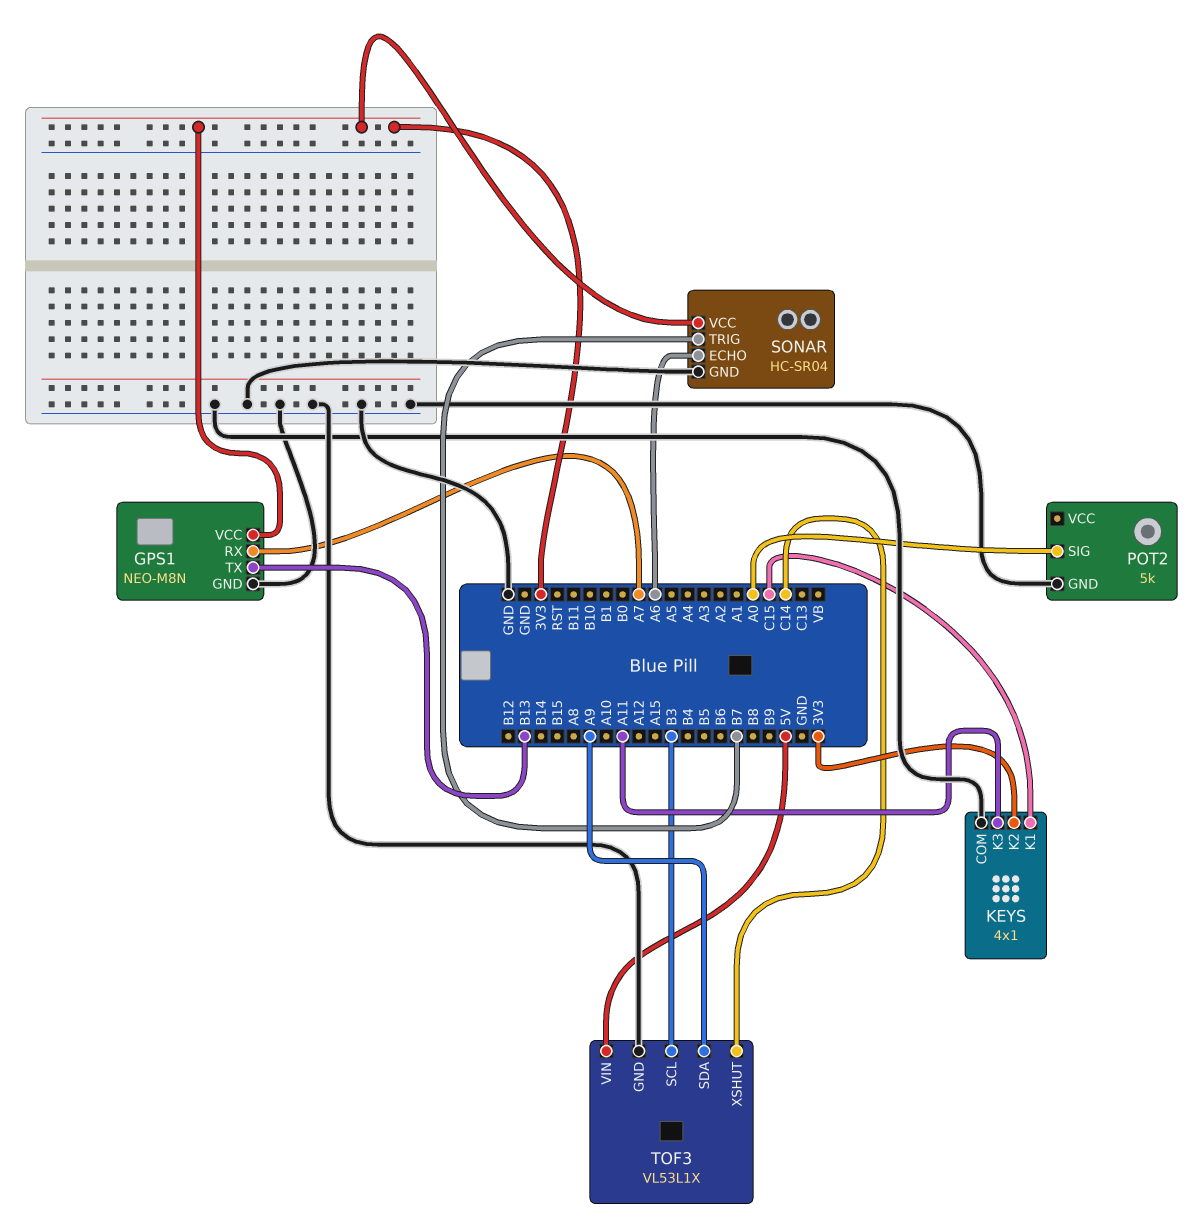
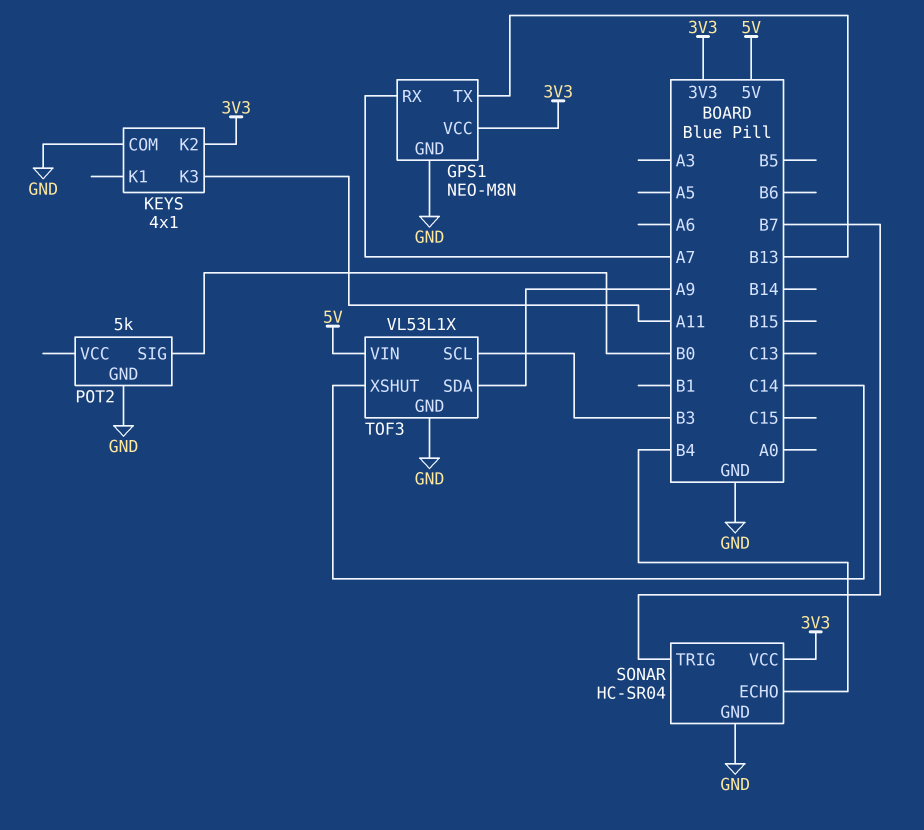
KEYS pin K1: C15 -> none
POT2 pin SIG: A0 -> B0
SONAR pin ECHO: A6 -> B4

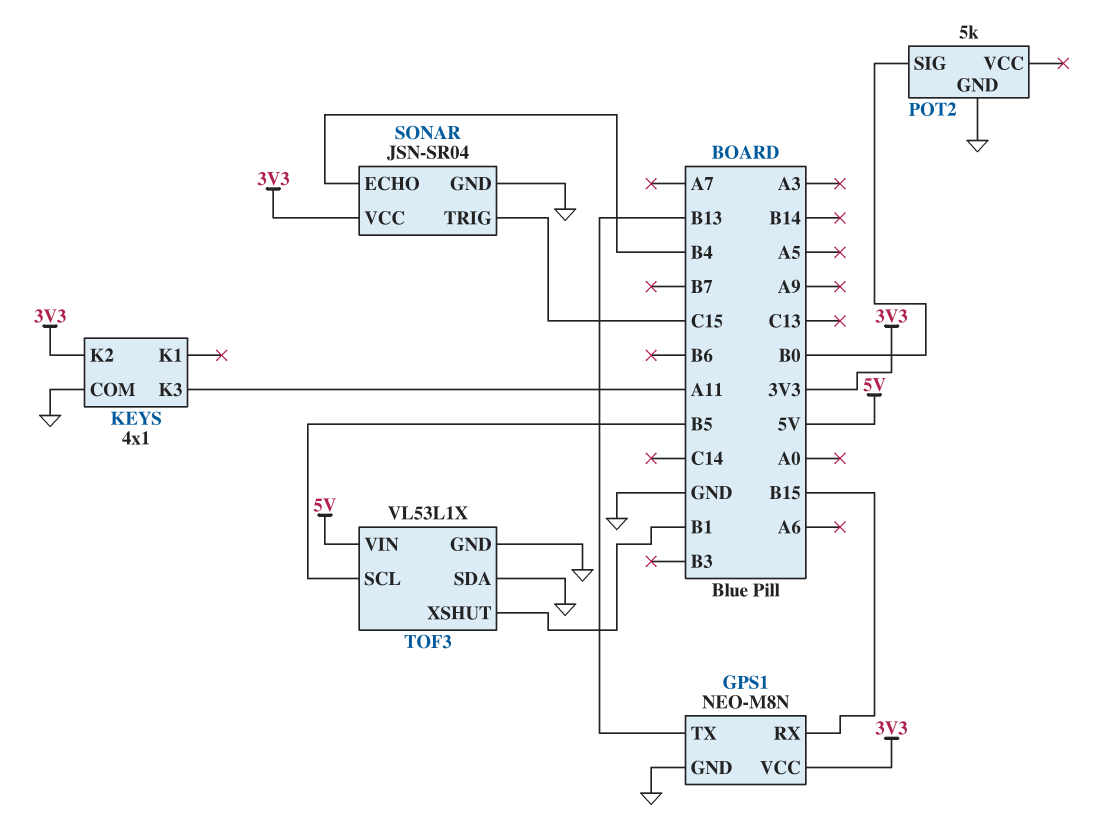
GPS1 pin RX: A7 -> B15
SONAR: HC-SR04 -> JSN-SR04
SONAR pin TRIG: B7 -> C15
TOF3 pin SCL: B3 -> B5
TOF3 pin SDA: A9 -> GND
TOF3 pin XSHUT: C14 -> B1

